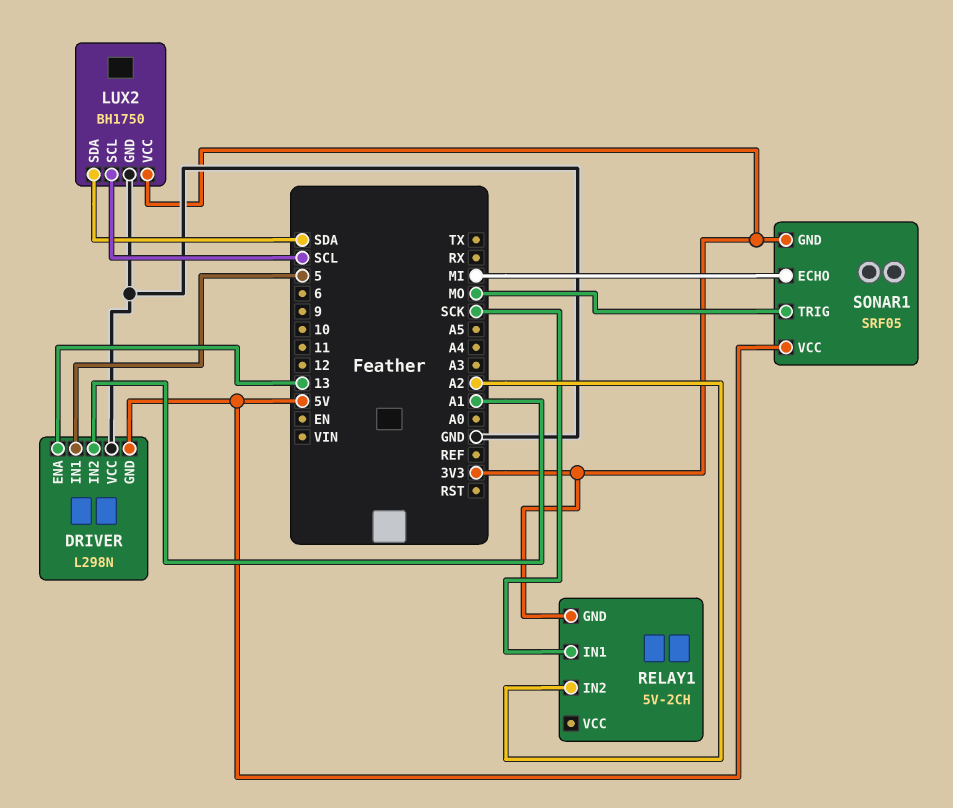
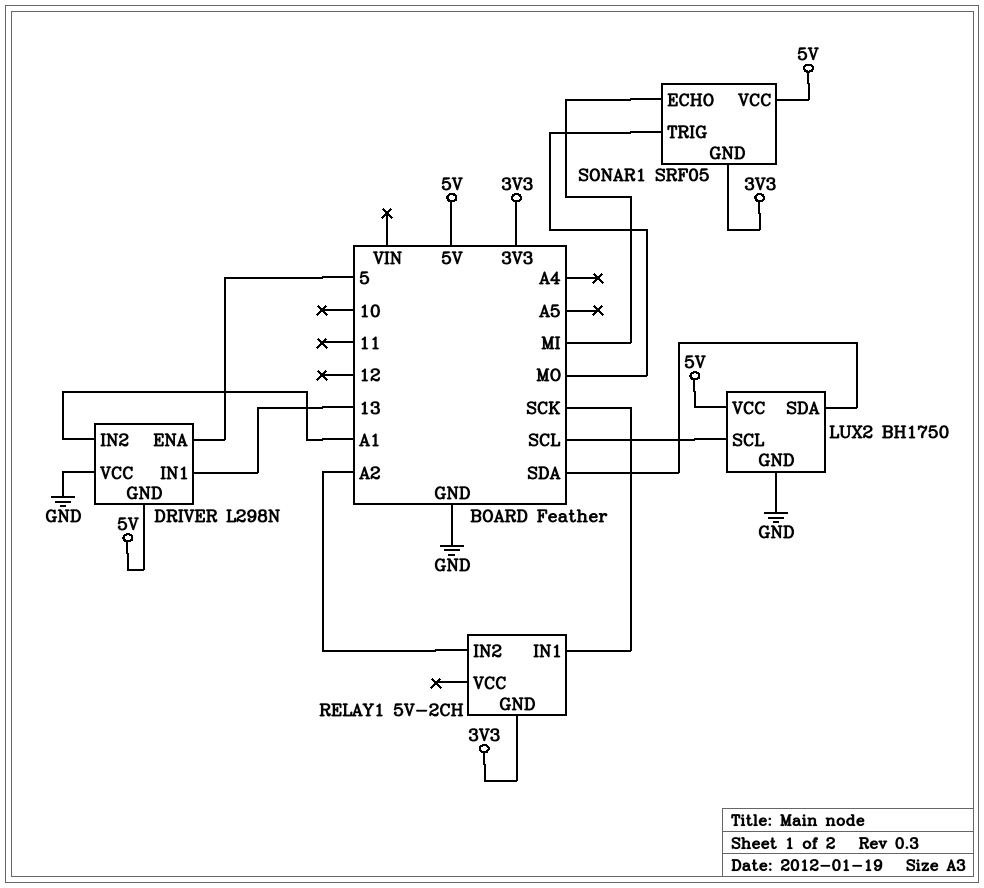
DRIVER pin ENA: 13 -> 5
DRIVER pin IN1: 5 -> 13
LUX2 pin VCC: 3V3 -> 5V

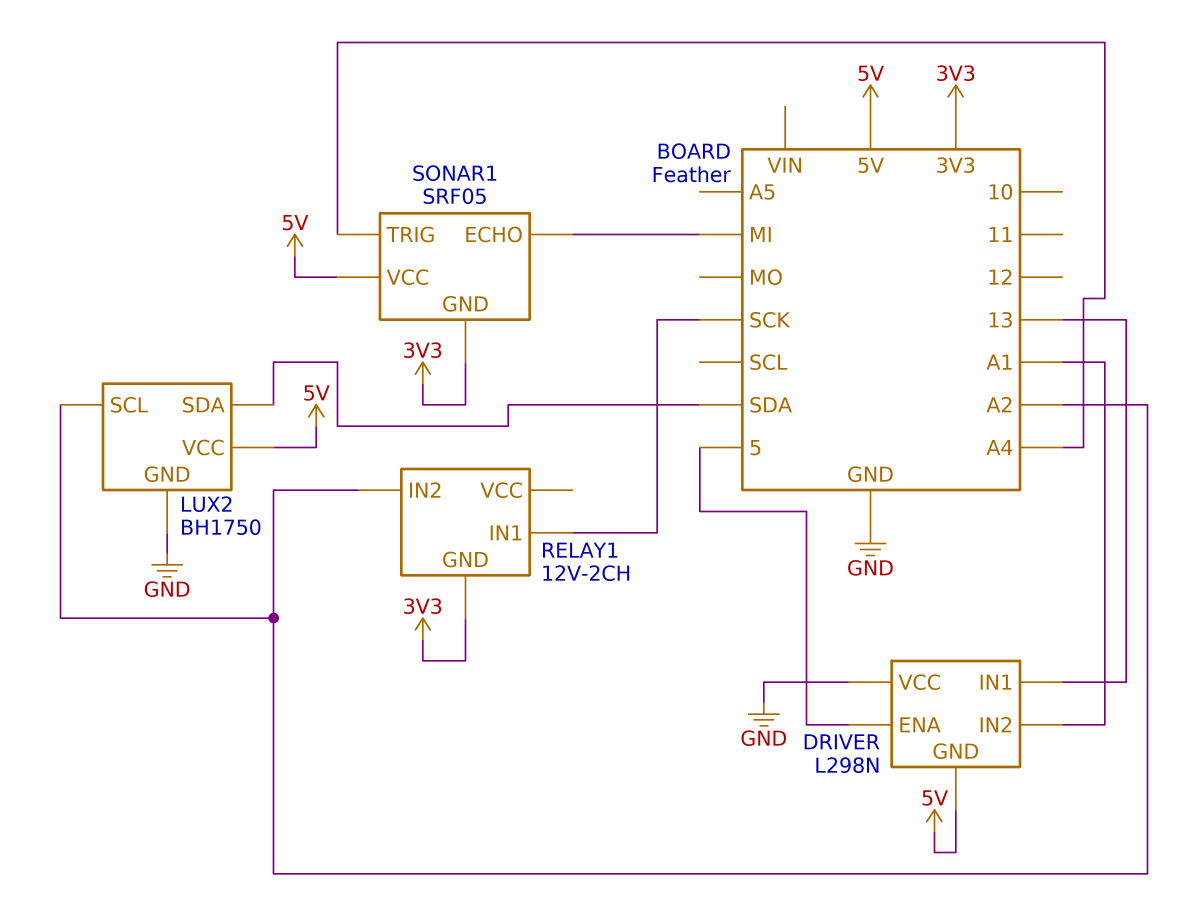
LUX2 pin SCL: SCL -> A2
RELAY1: 5V-2CH -> 12V-2CH
SONAR1 pin TRIG: MO -> A4

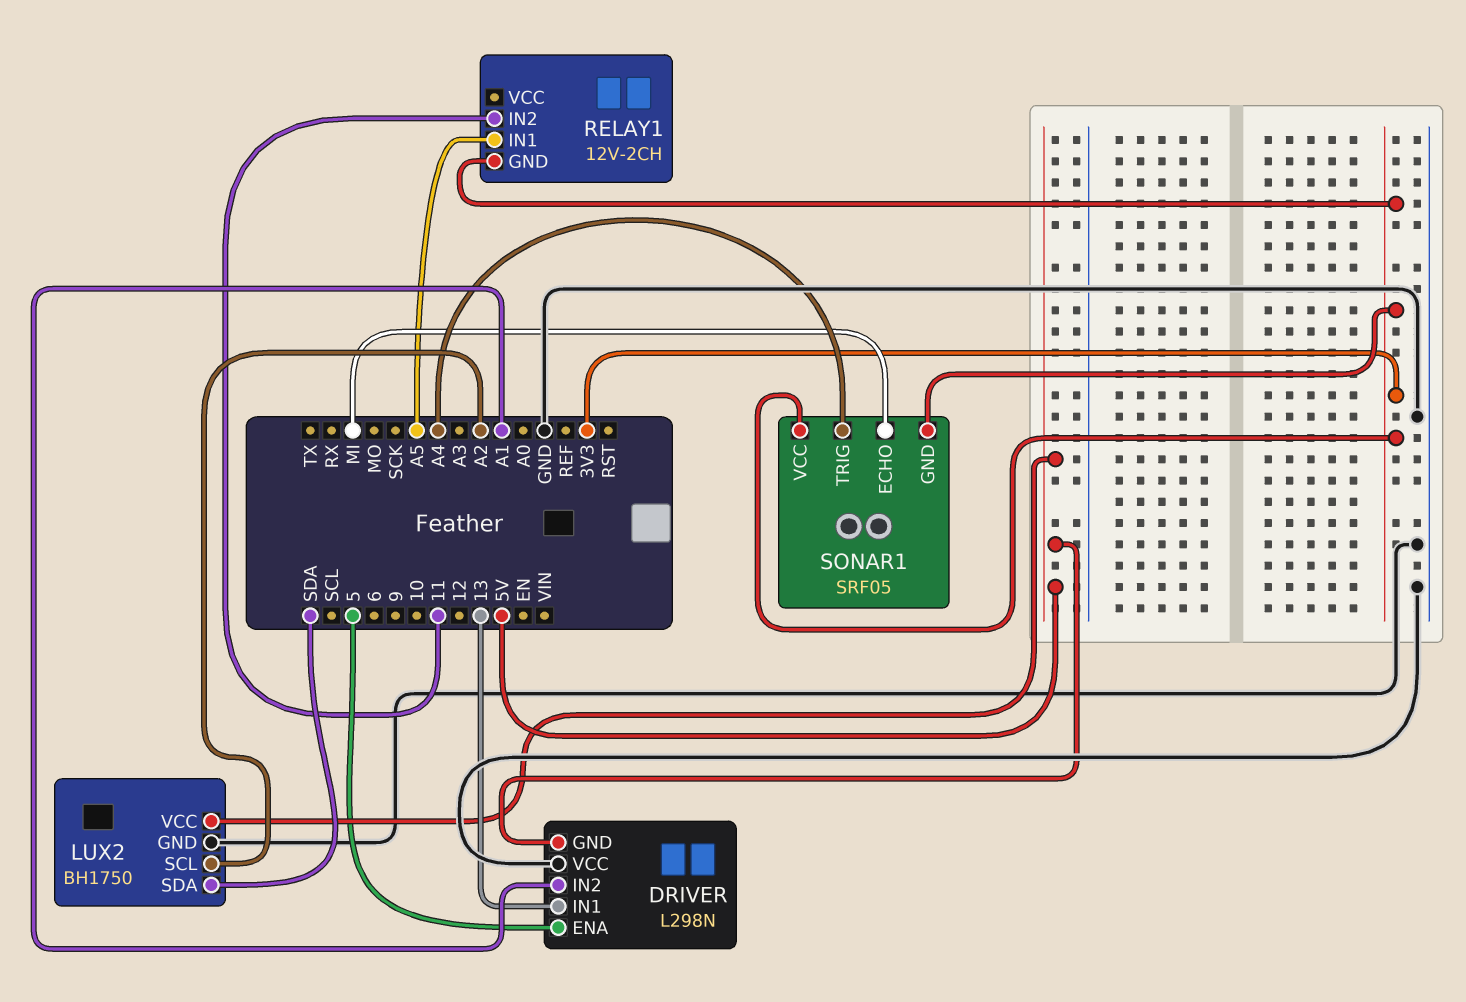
RELAY1 pin IN1: SCK -> A5
RELAY1 pin IN2: A2 -> 11
SONAR1 pin VCC: 5V -> 3V3

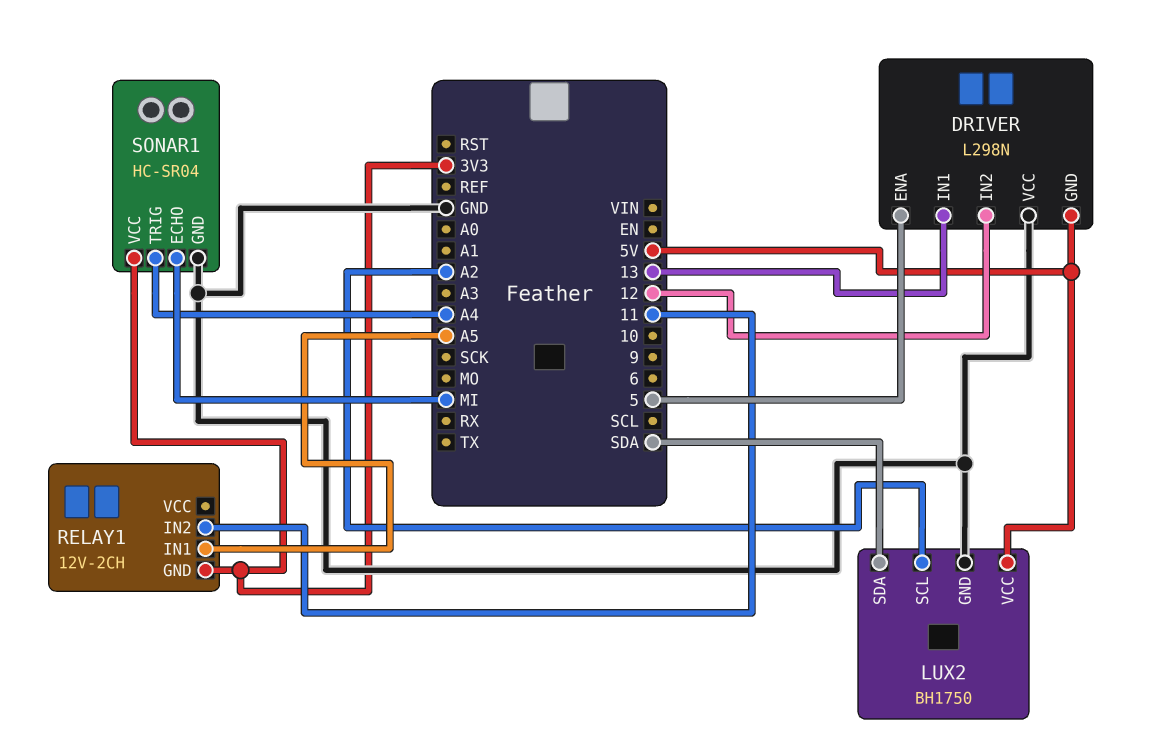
DRIVER pin IN2: A1 -> 12
SONAR1: SRF05 -> HC-SR04
SONAR1 pin GND: 3V3 -> GND

